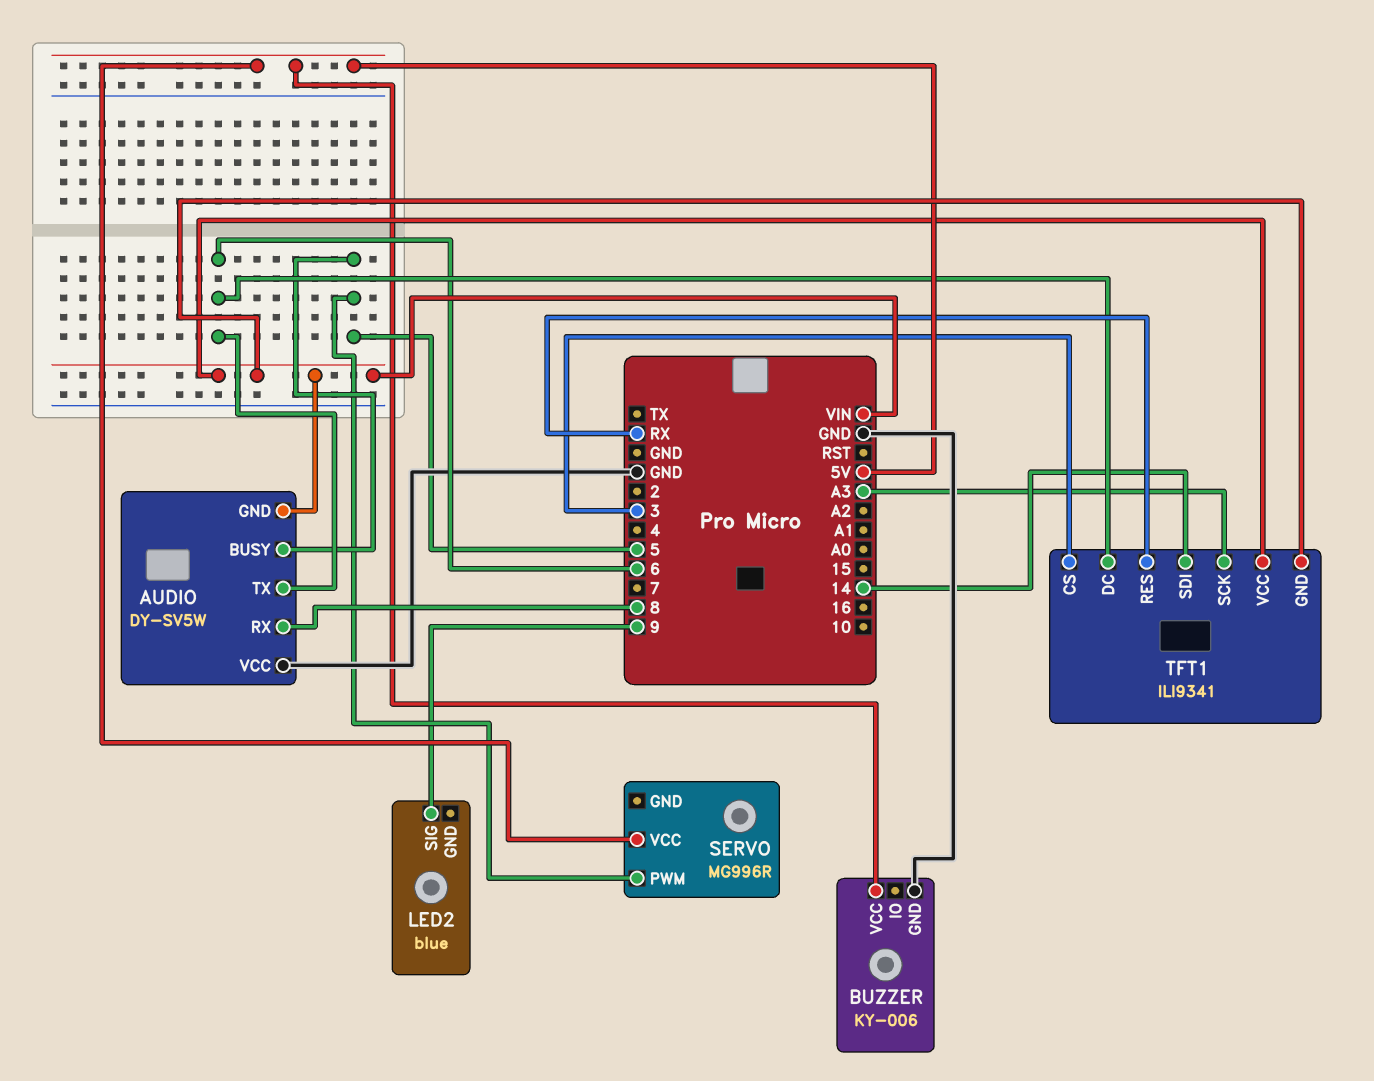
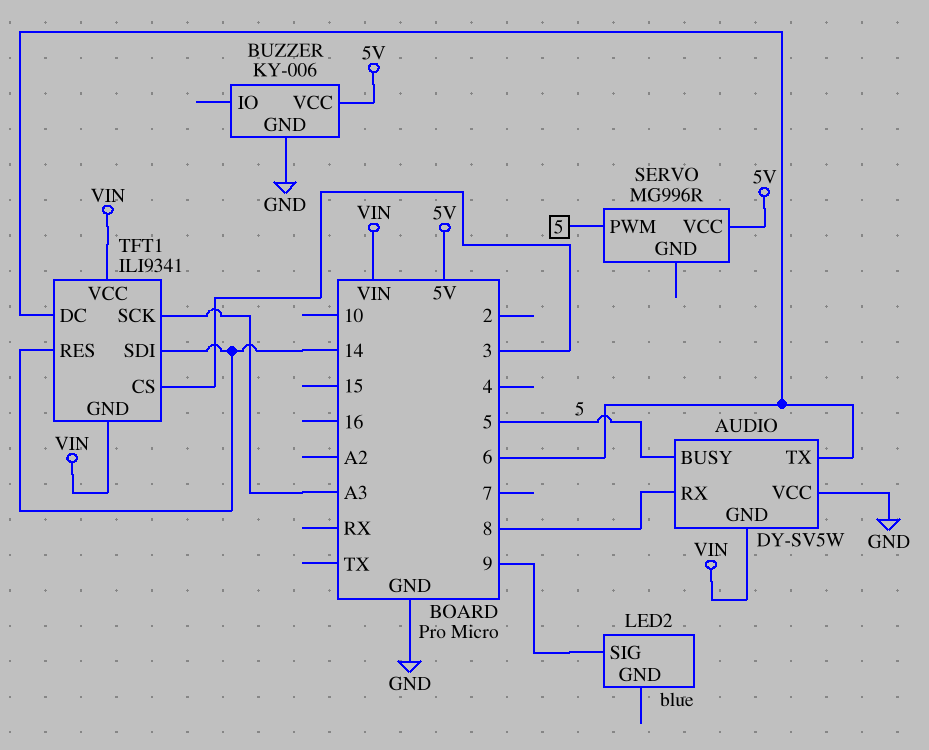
TFT1 pin RES: RX -> 14

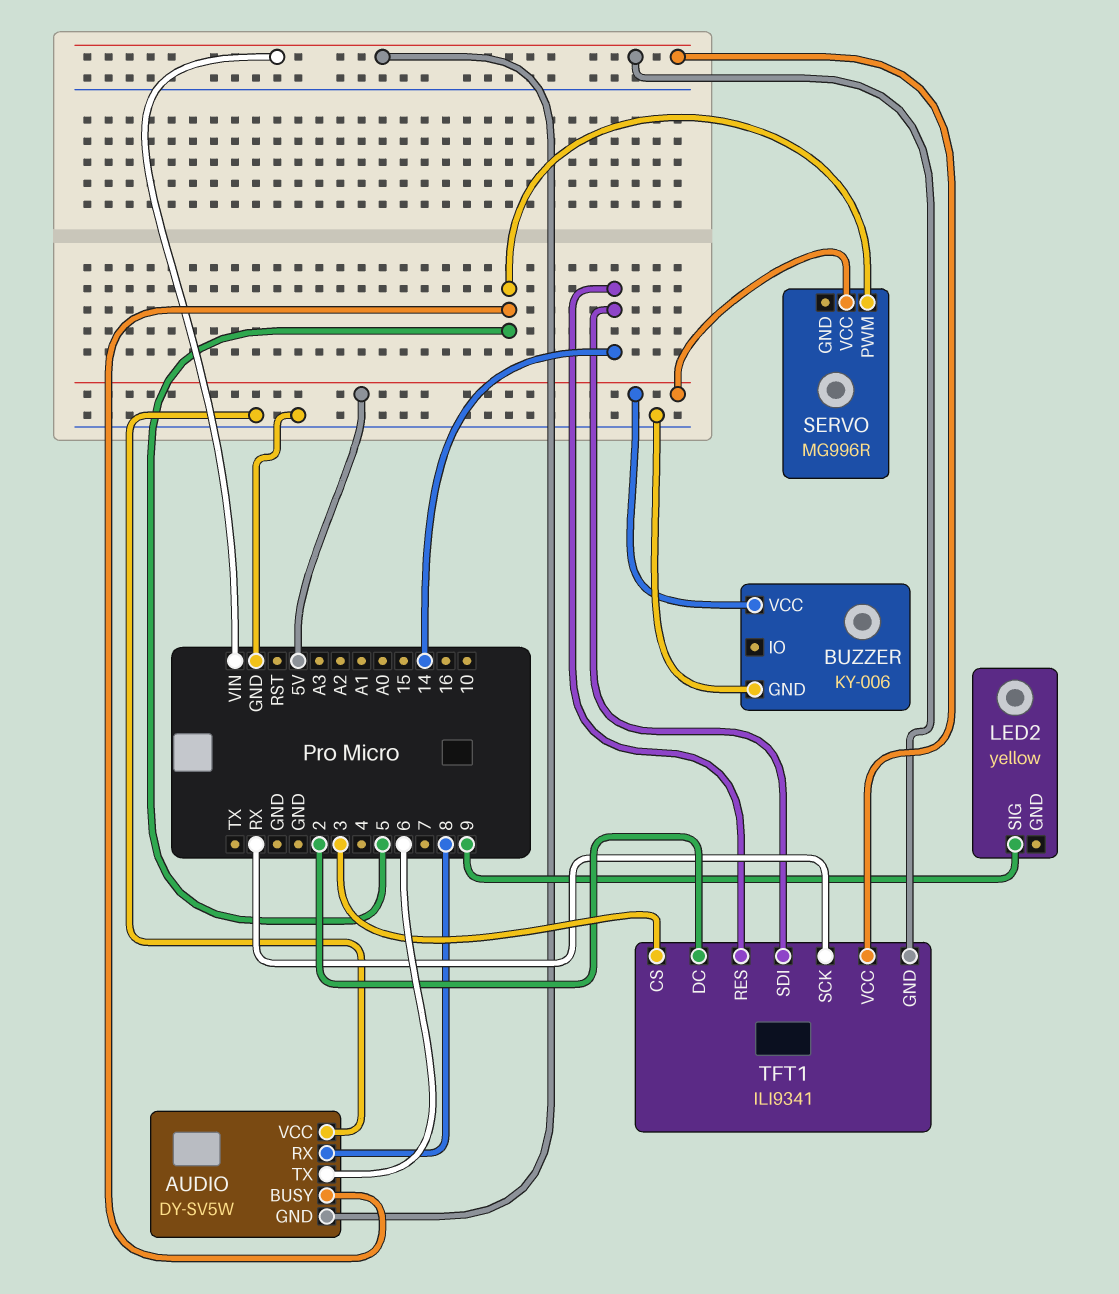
LED2: blue -> yellow
TFT1 pin DC: 6 -> 2
TFT1 pin SCK: A3 -> RX

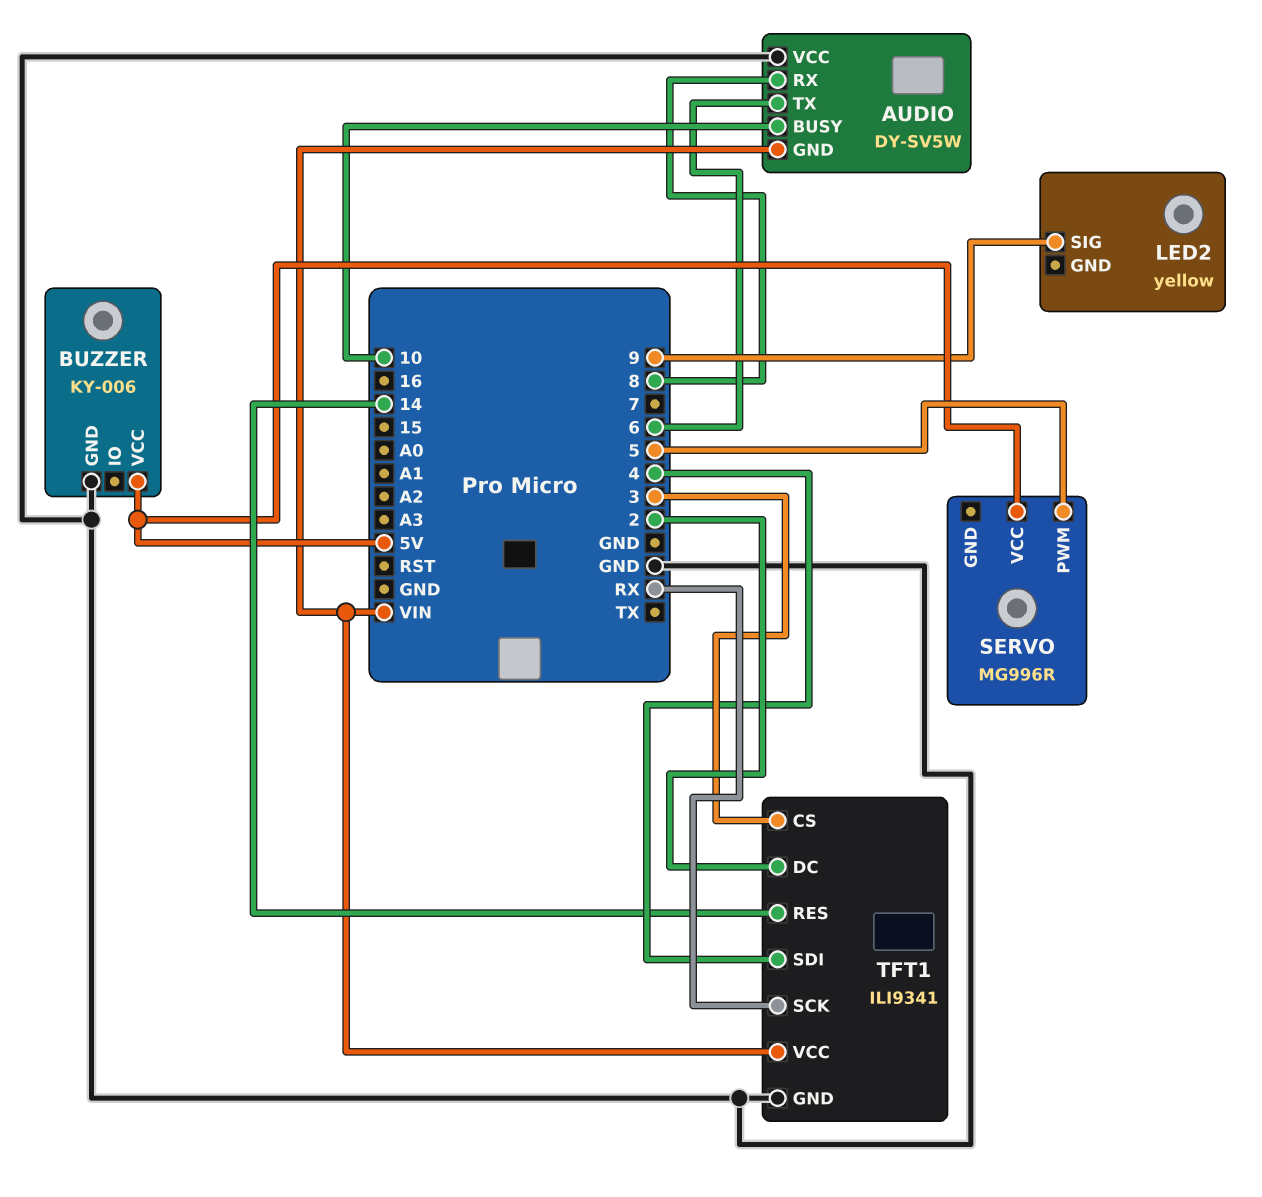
AUDIO pin BUSY: 5 -> 10
TFT1 pin GND: VIN -> GND
TFT1 pin SDI: 14 -> 4

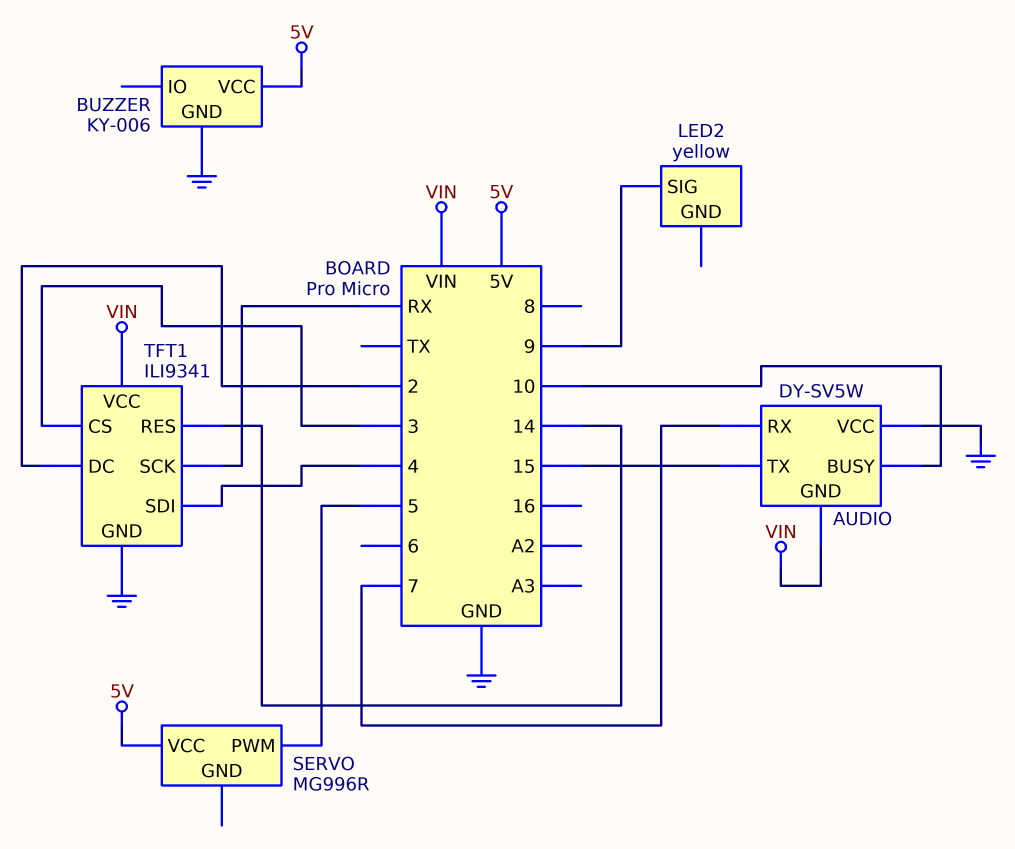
AUDIO pin RX: 8 -> 7
AUDIO pin TX: 6 -> 15

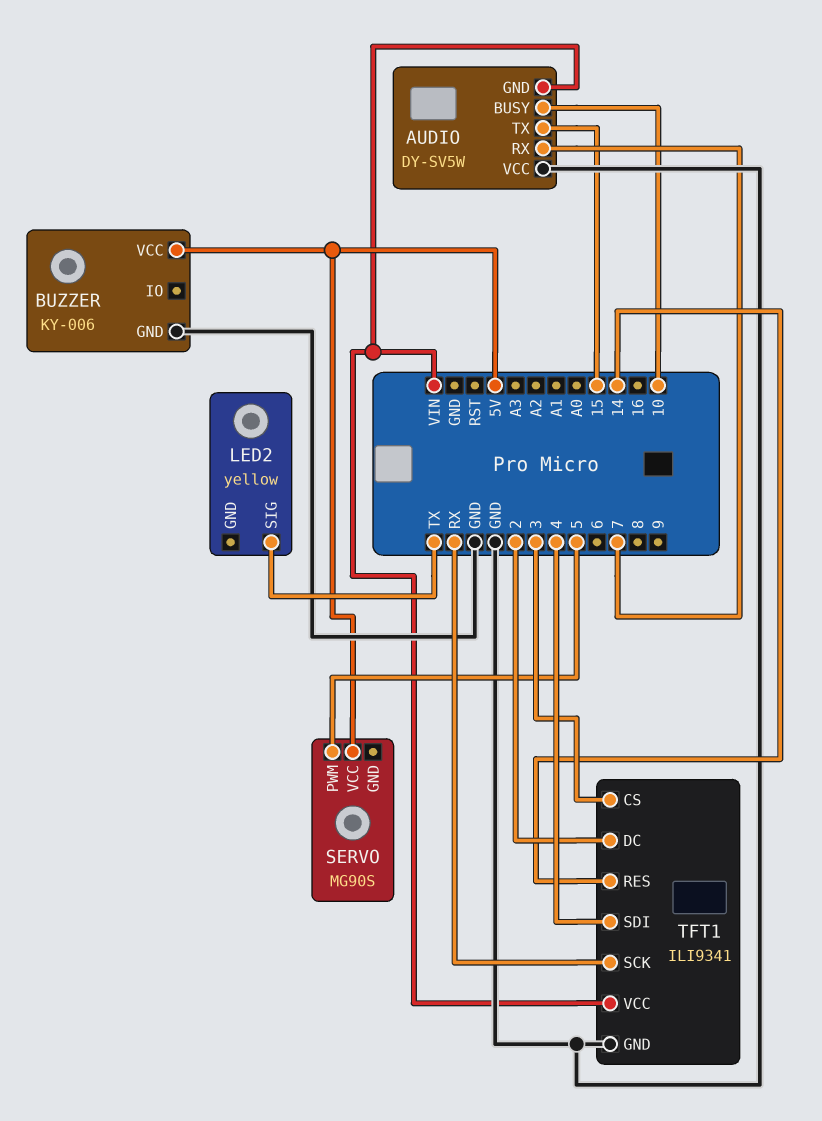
LED2 pin SIG: 9 -> TX
SERVO: MG996R -> MG90S

